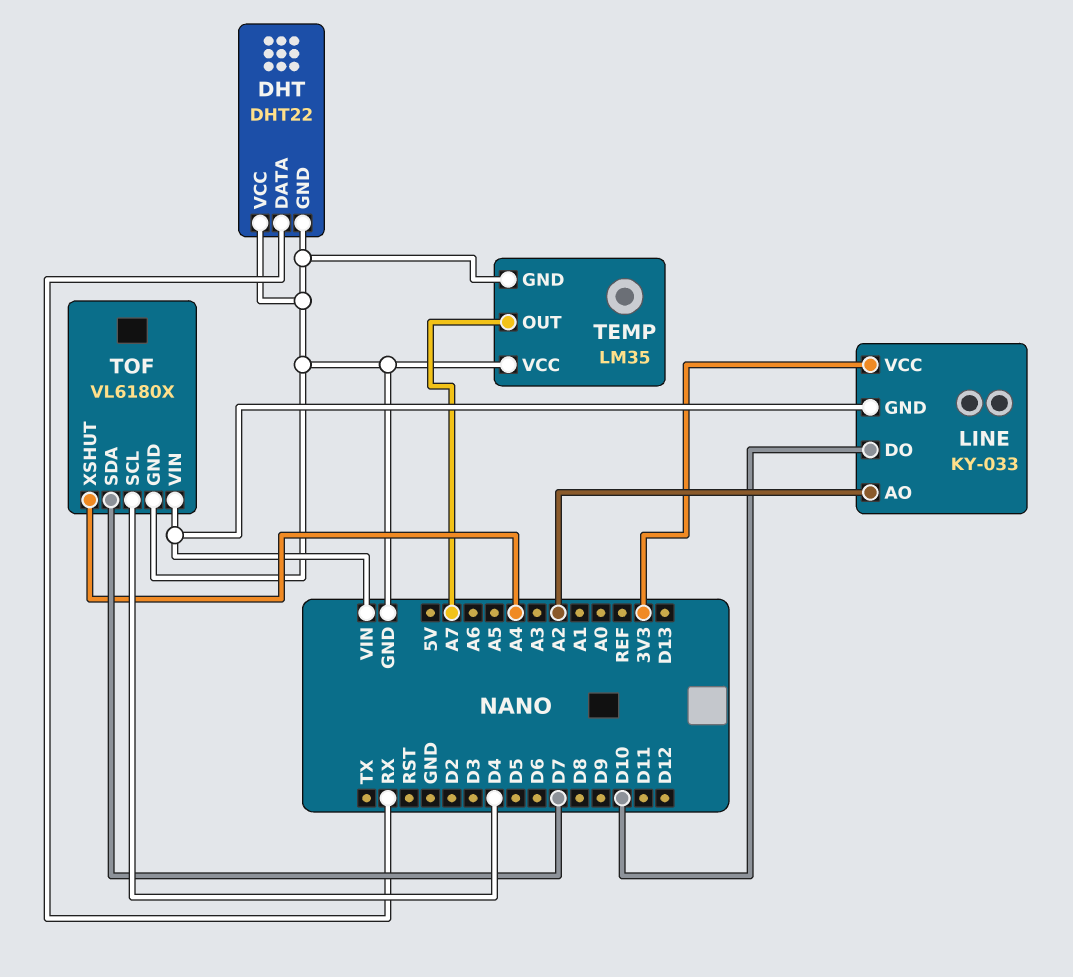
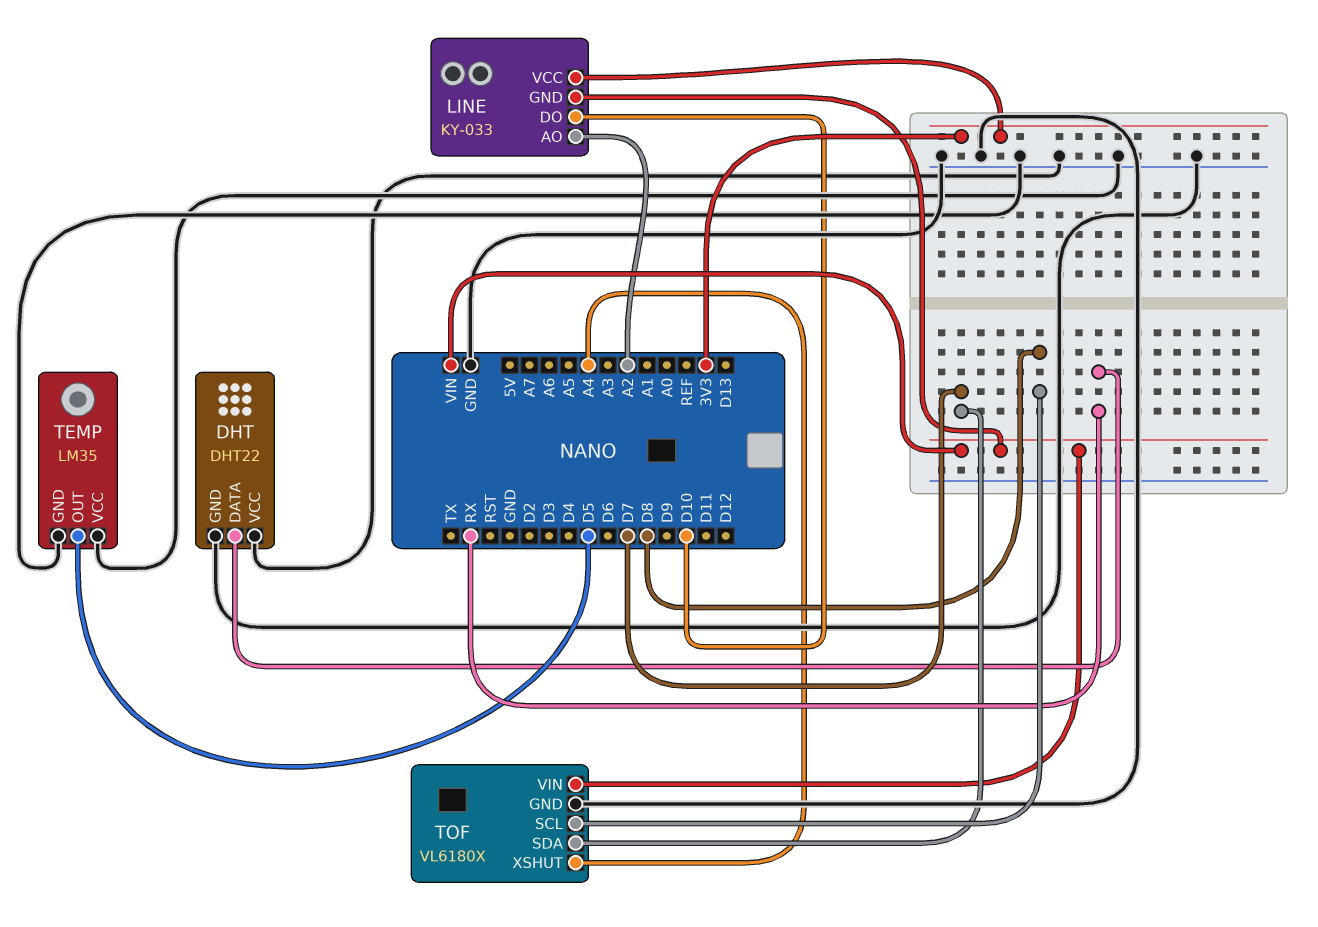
TEMP pin OUT: A7 -> D5
TOF pin SCL: D4 -> D8

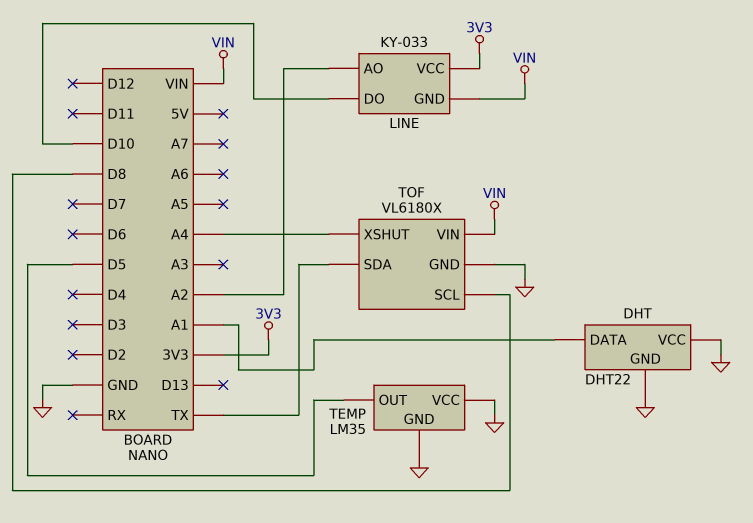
DHT pin DATA: RX -> A1
TOF pin SDA: D7 -> TX

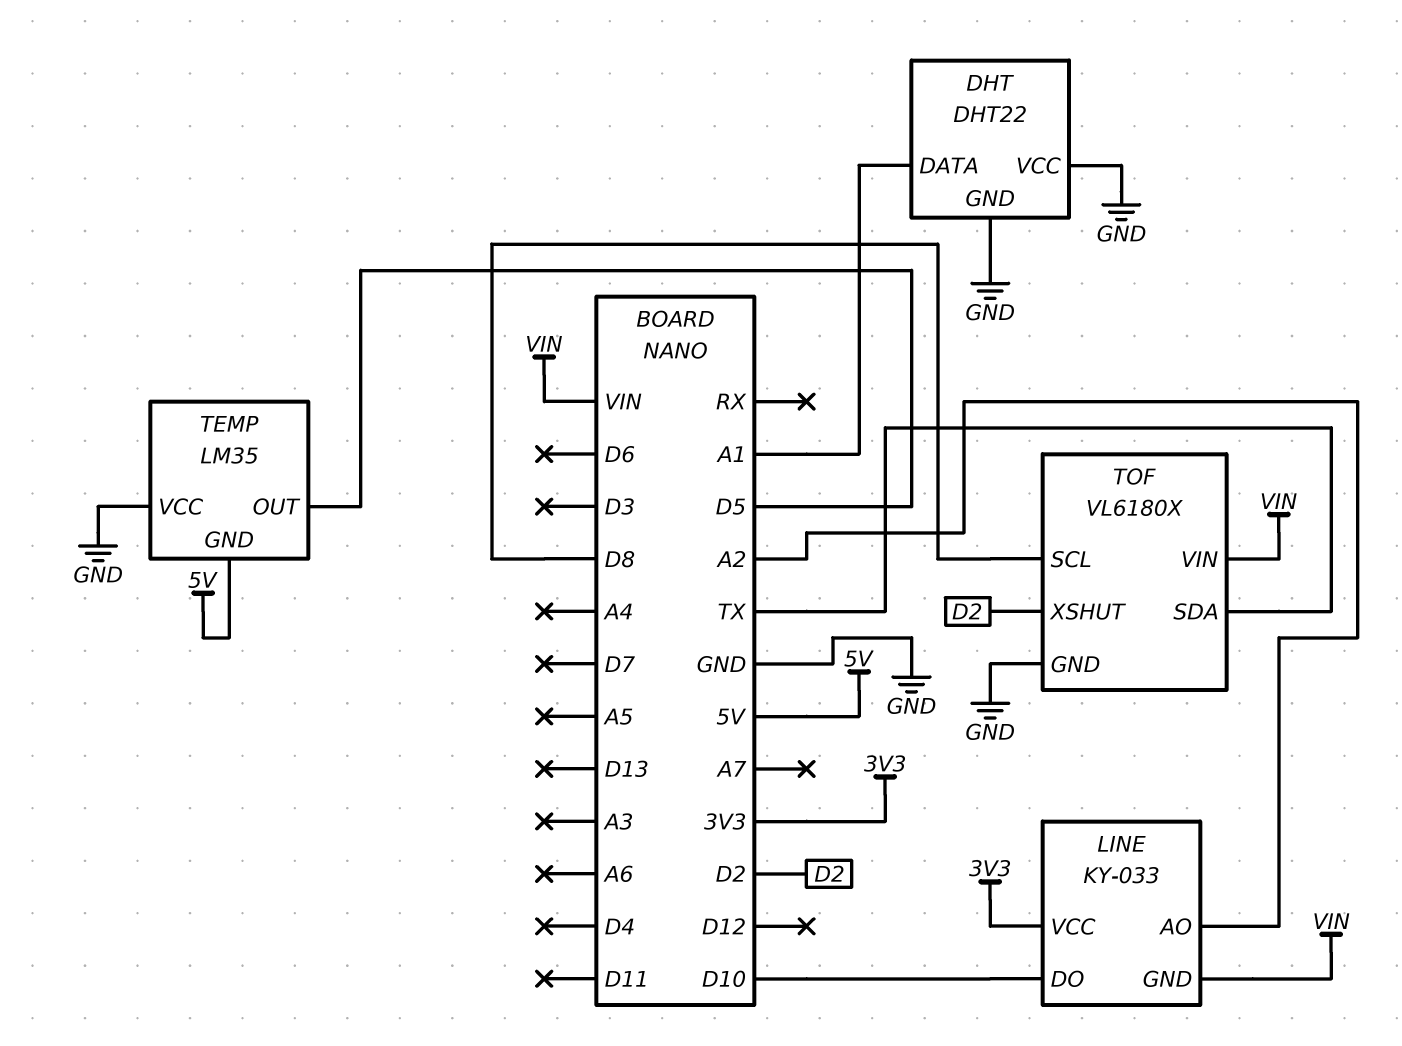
TEMP pin GND: GND -> 5V
TOF pin XSHUT: A4 -> D2

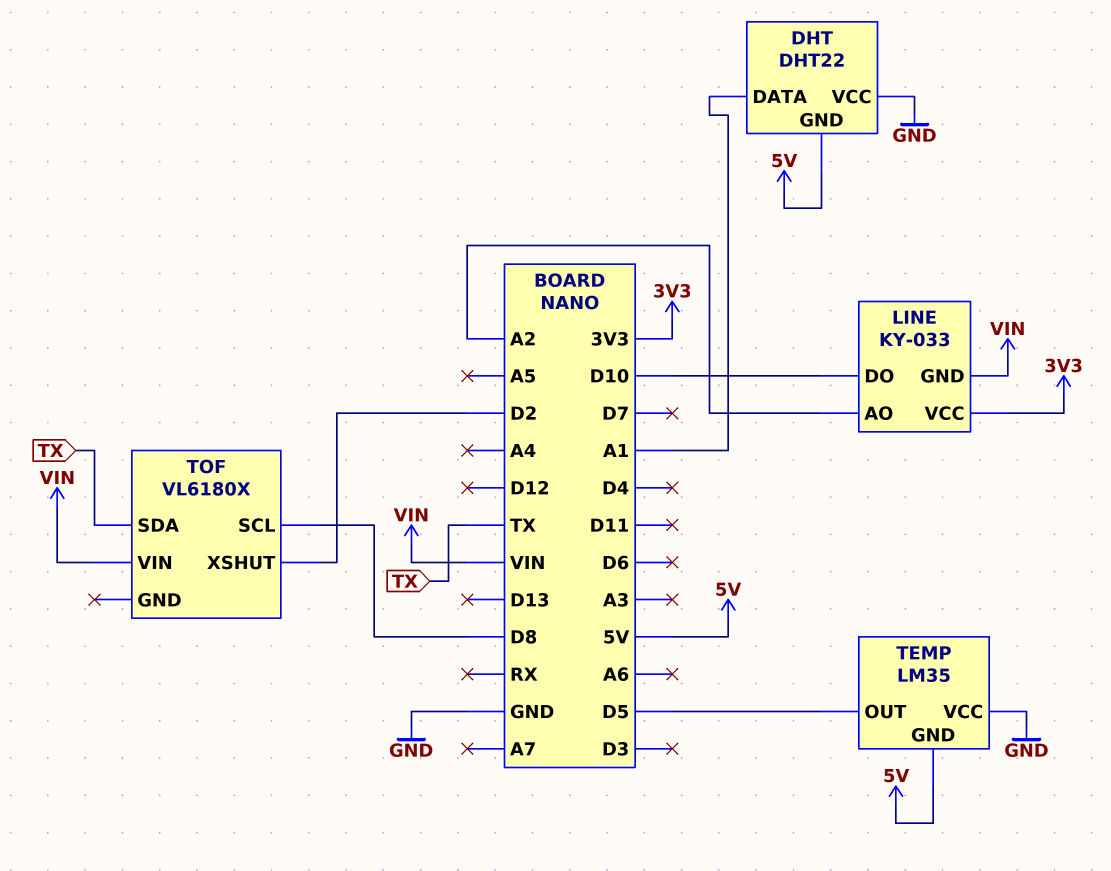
DHT pin GND: GND -> 5V
TOF pin GND: GND -> none

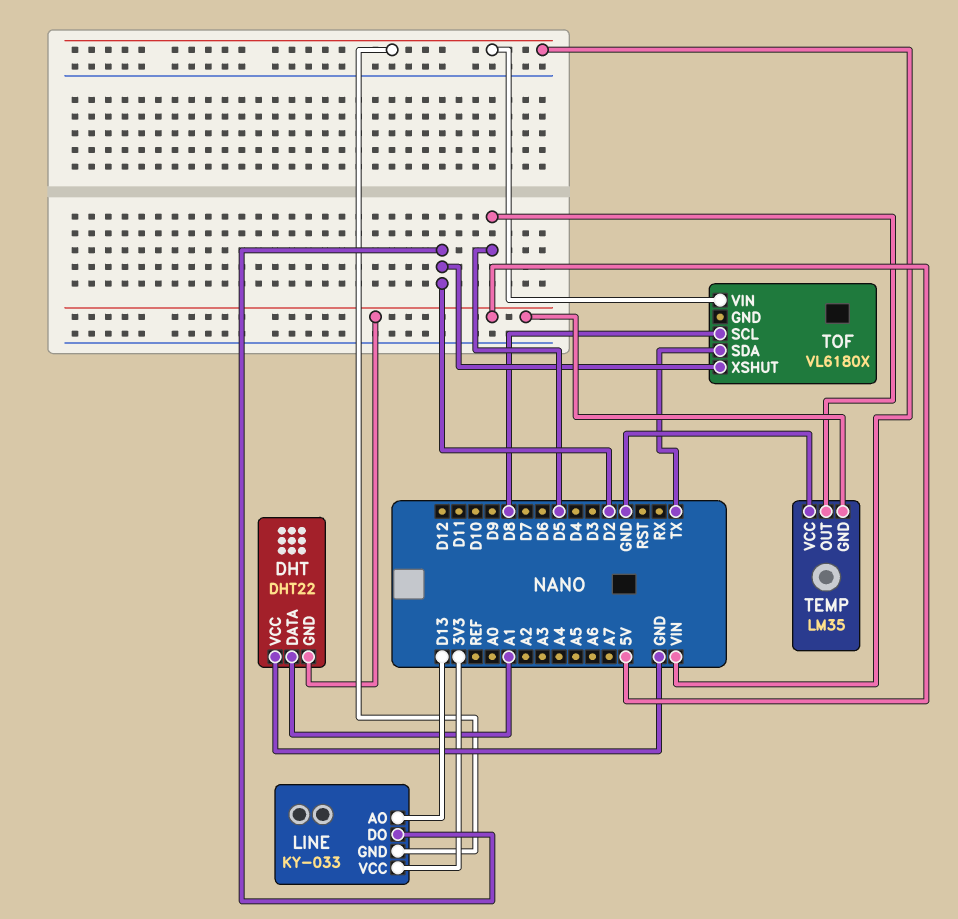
LINE pin AO: A2 -> D13
LINE pin DO: D10 -> D2

